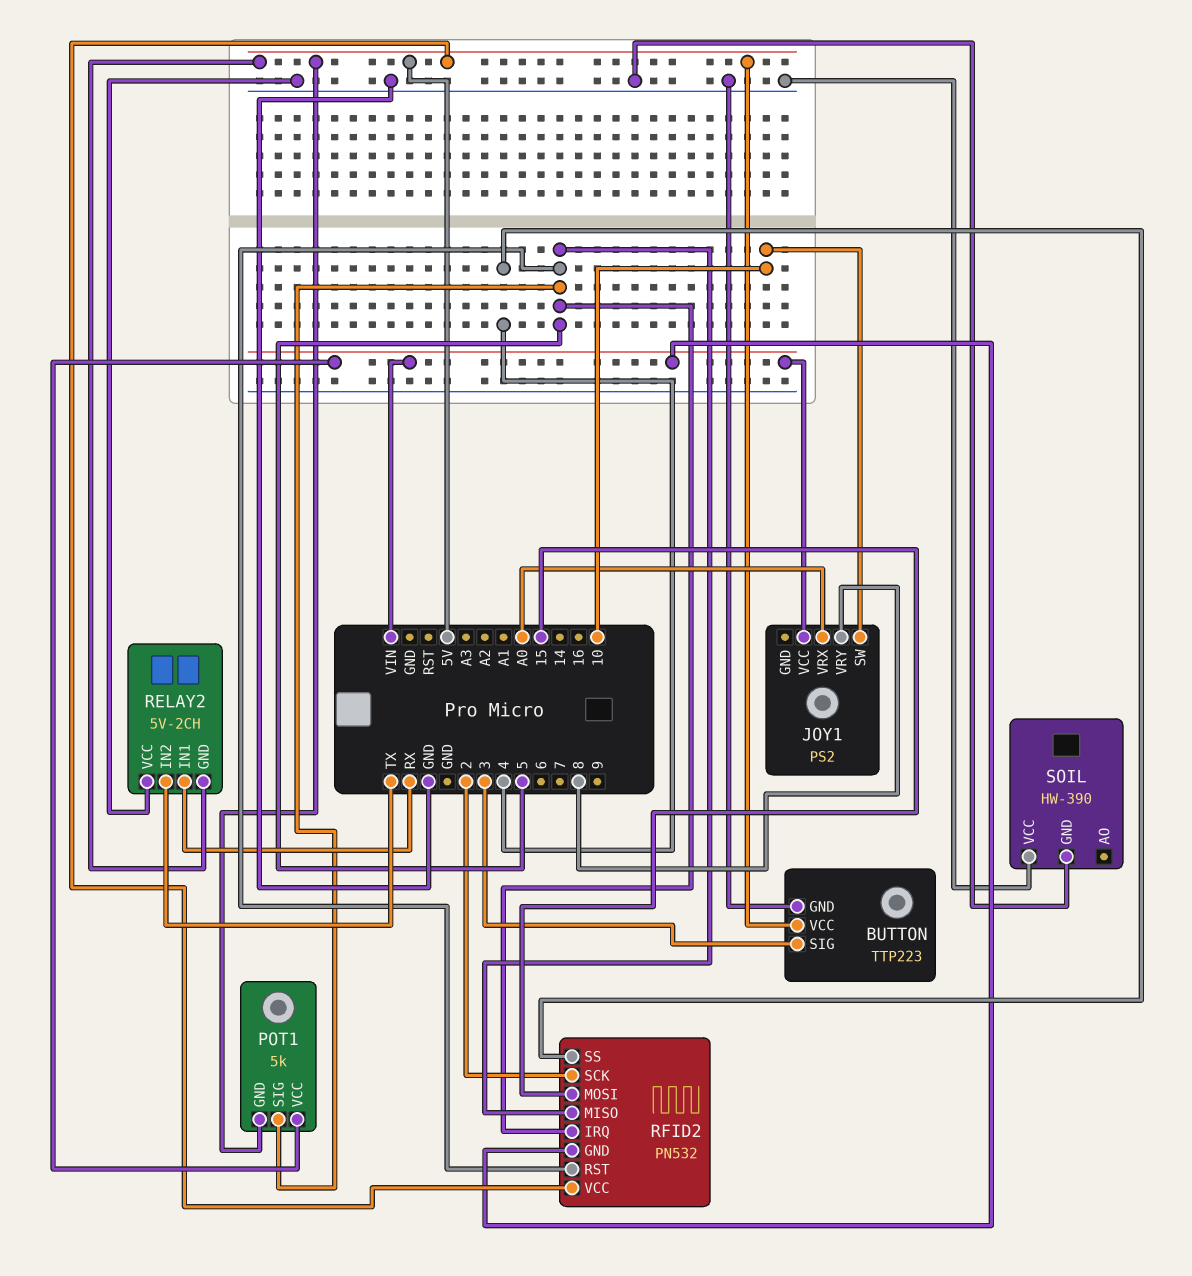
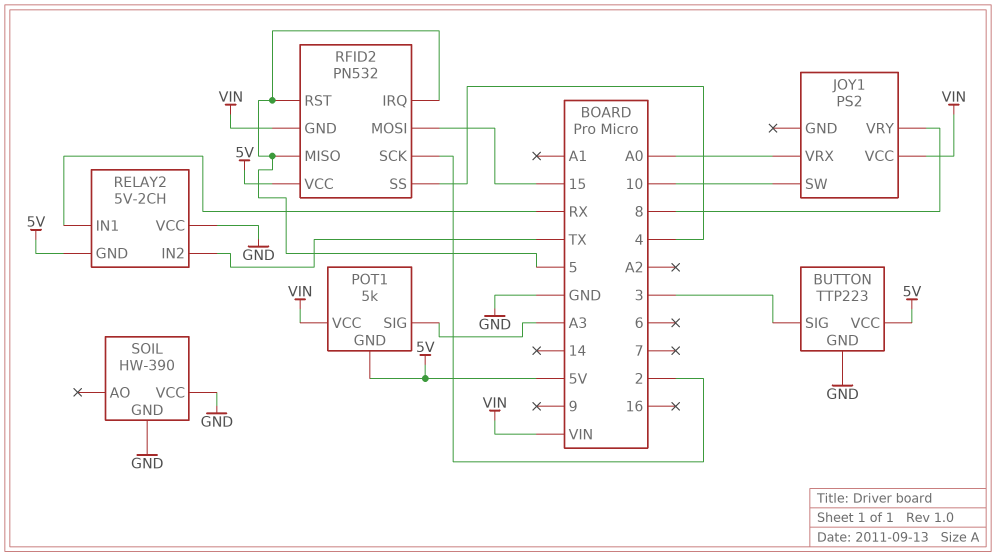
POT1 pin SIG: 5 -> A3

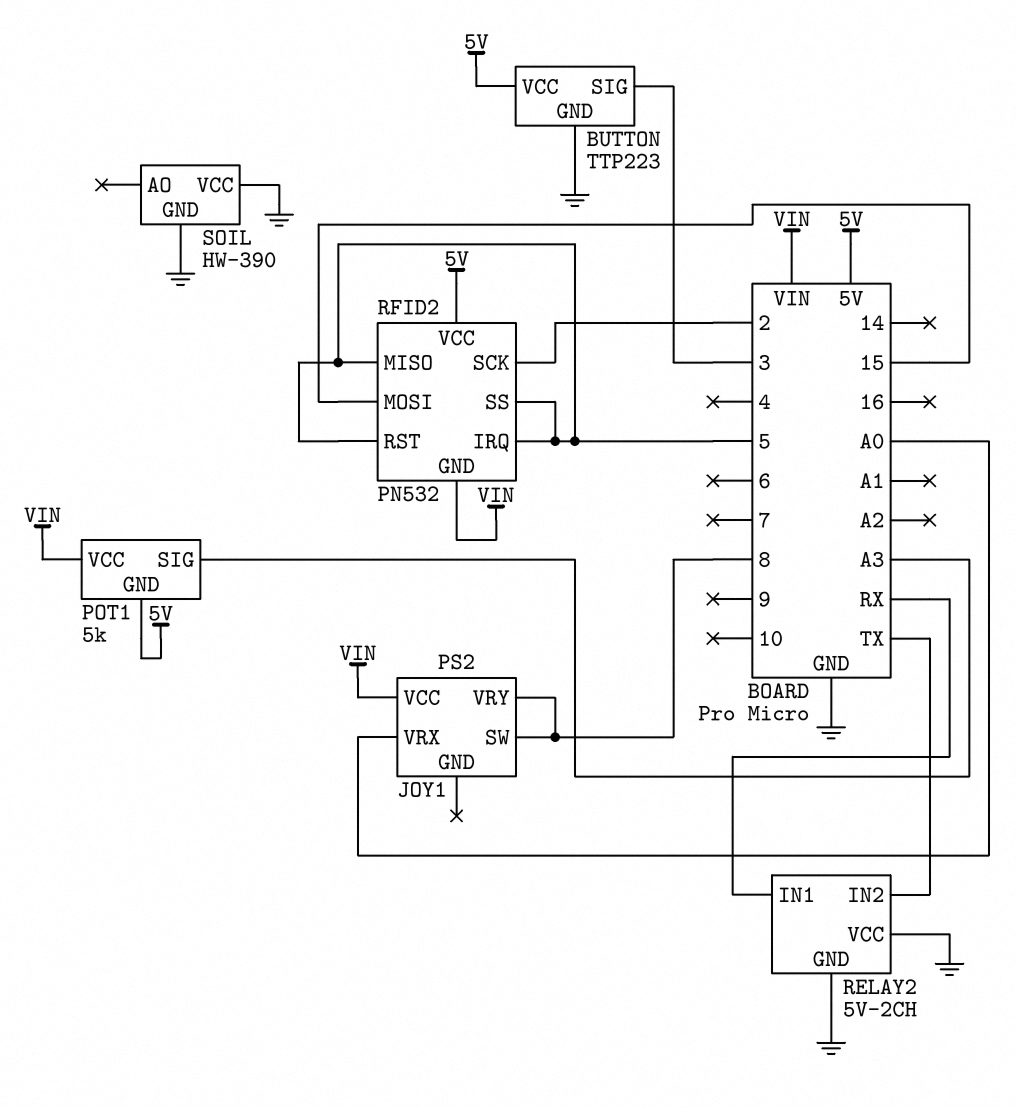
JOY1 pin SW: 10 -> 8
RELAY2 pin GND: 5V -> GND
RFID2 pin SS: 4 -> 5

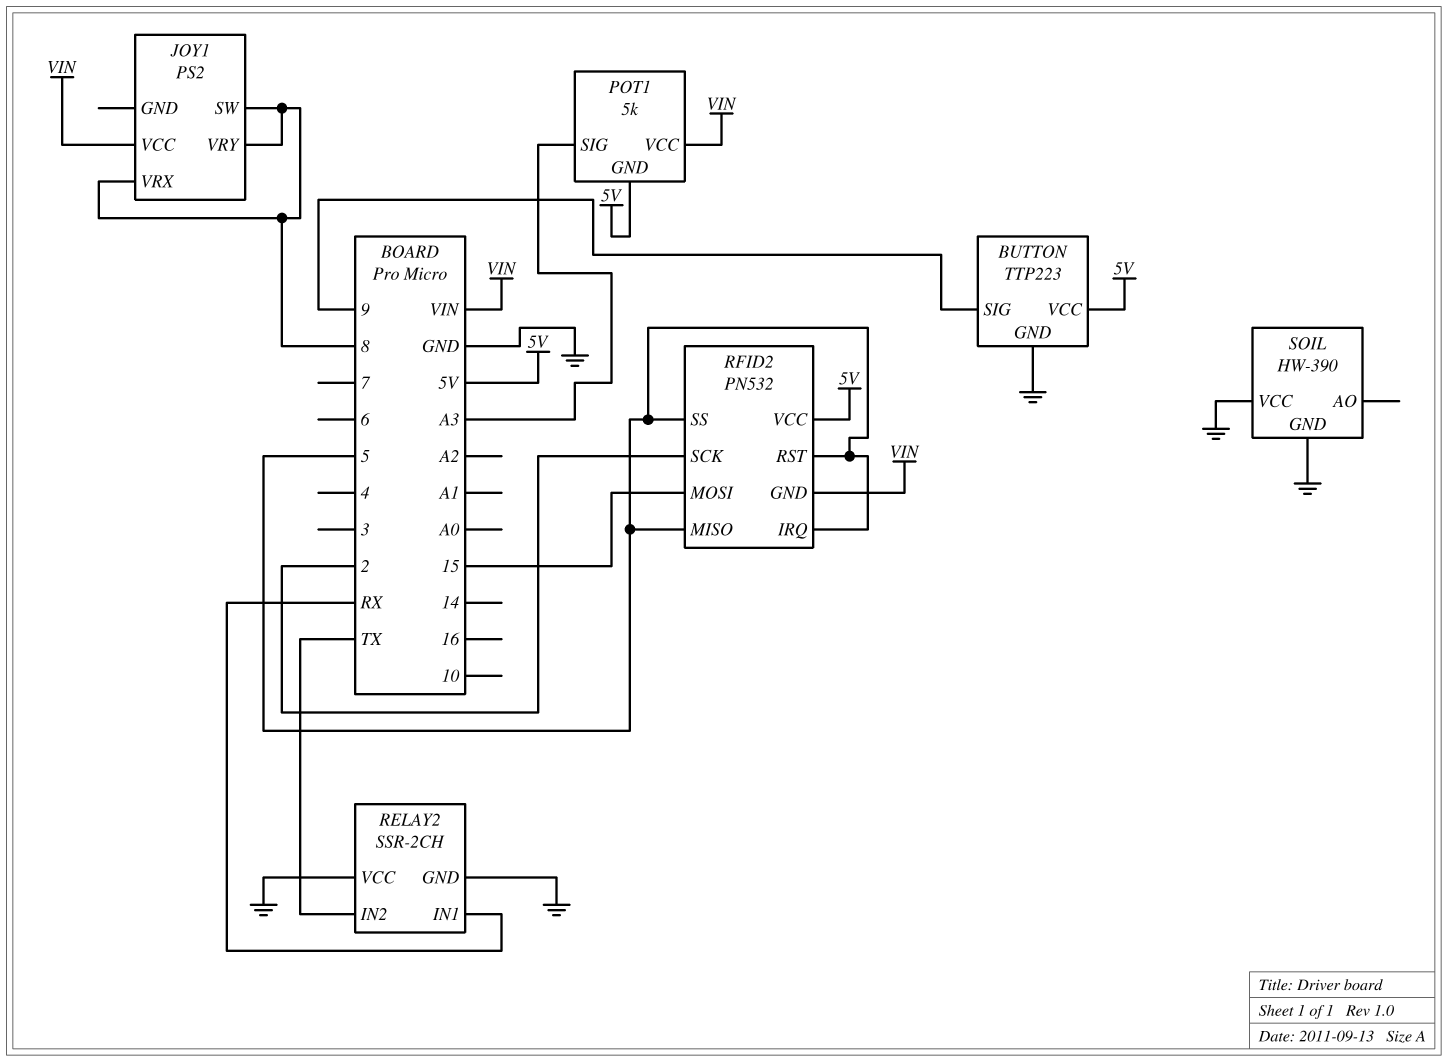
BUTTON pin SIG: 3 -> 9
JOY1 pin VRX: A0 -> 8
RELAY2: 5V-2CH -> SSR-2CH

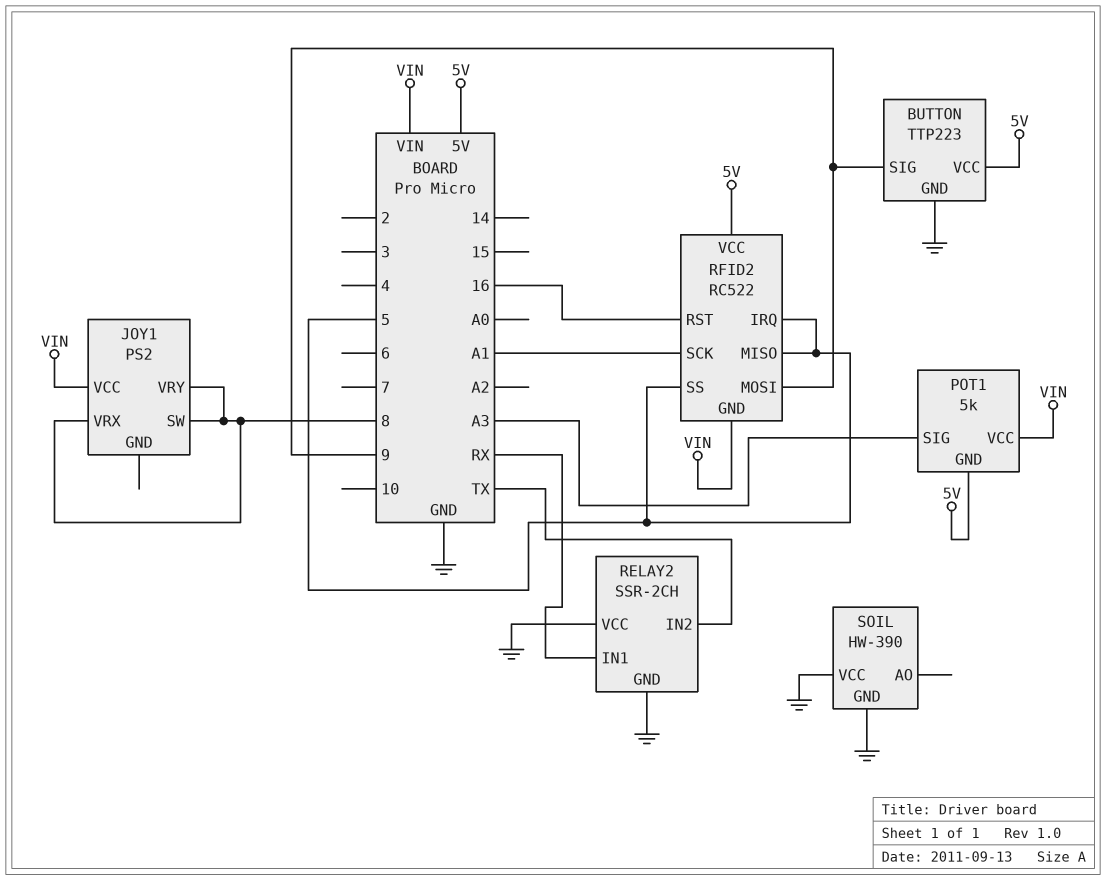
RFID2: PN532 -> RC522
RFID2 pin MOSI: 15 -> 9
RFID2 pin RST: 5 -> 16
RFID2 pin SCK: 2 -> A1

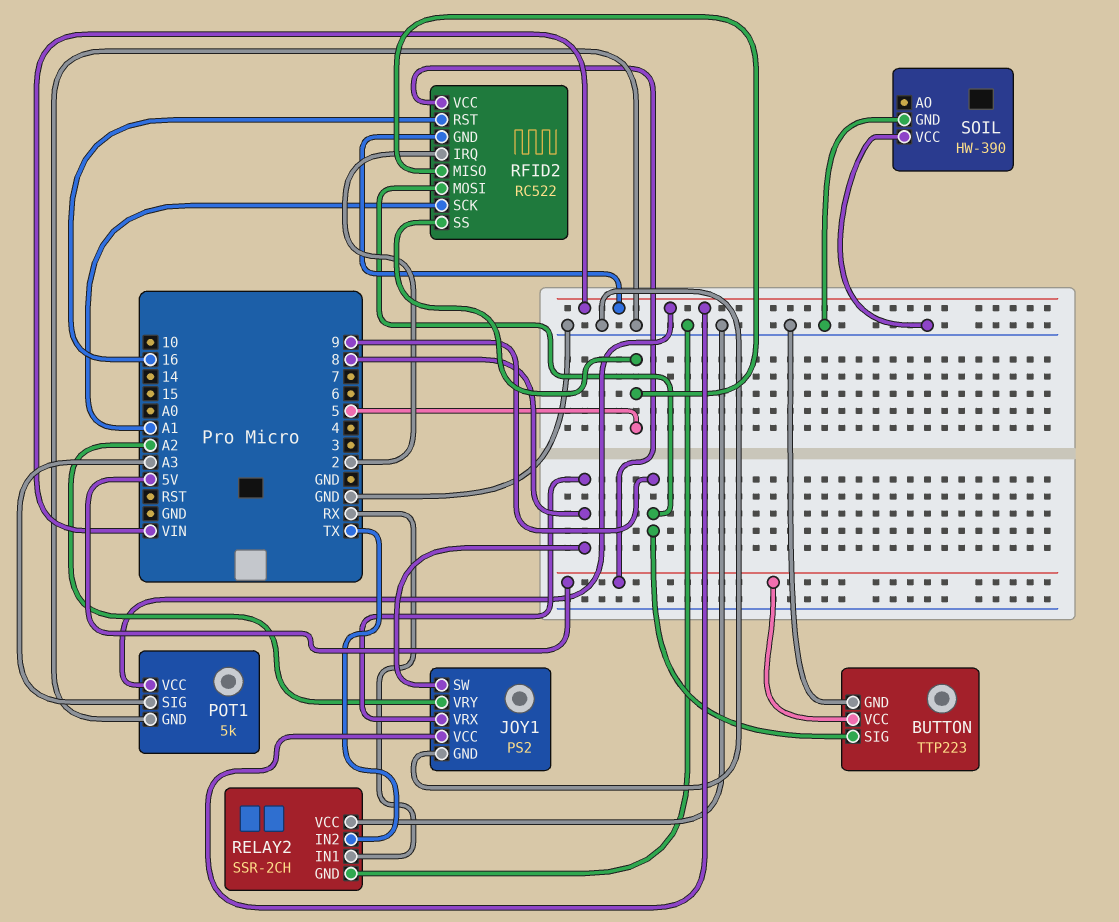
JOY1 pin GND: none -> GND
JOY1 pin VRY: 8 -> A2
POT1 pin GND: 5V -> GND
RFID2 pin IRQ: 5 -> 2

